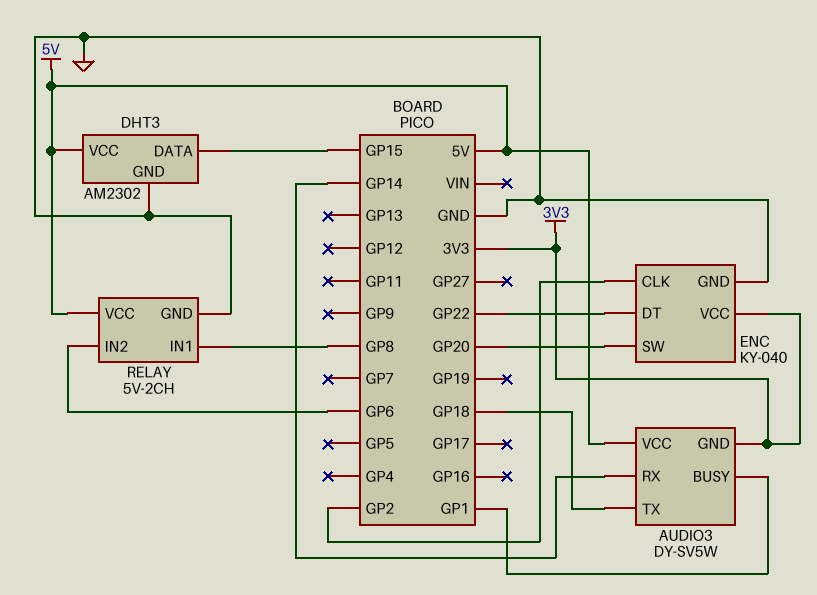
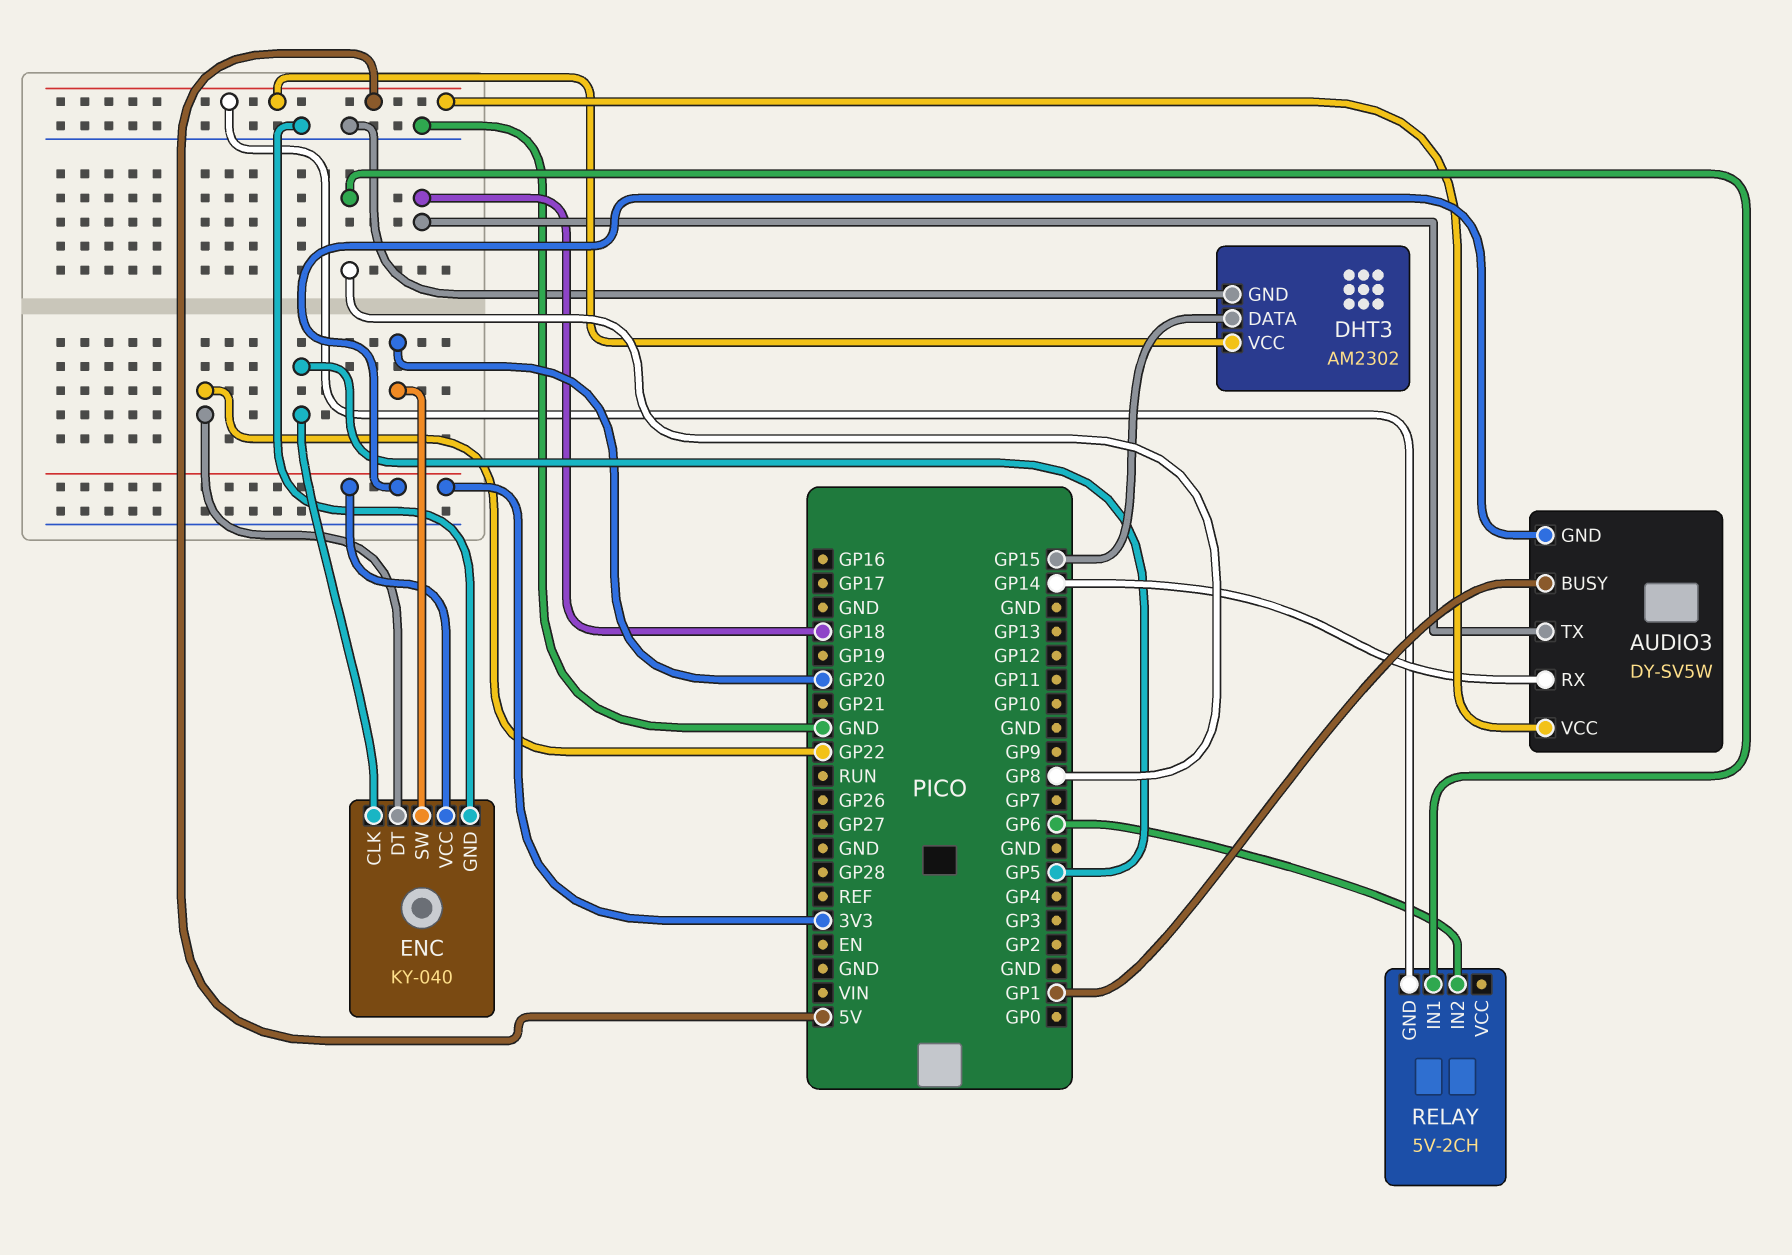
ENC pin CLK: GP2 -> GP5
RELAY pin GND: GND -> 5V
RELAY pin VCC: 5V -> none

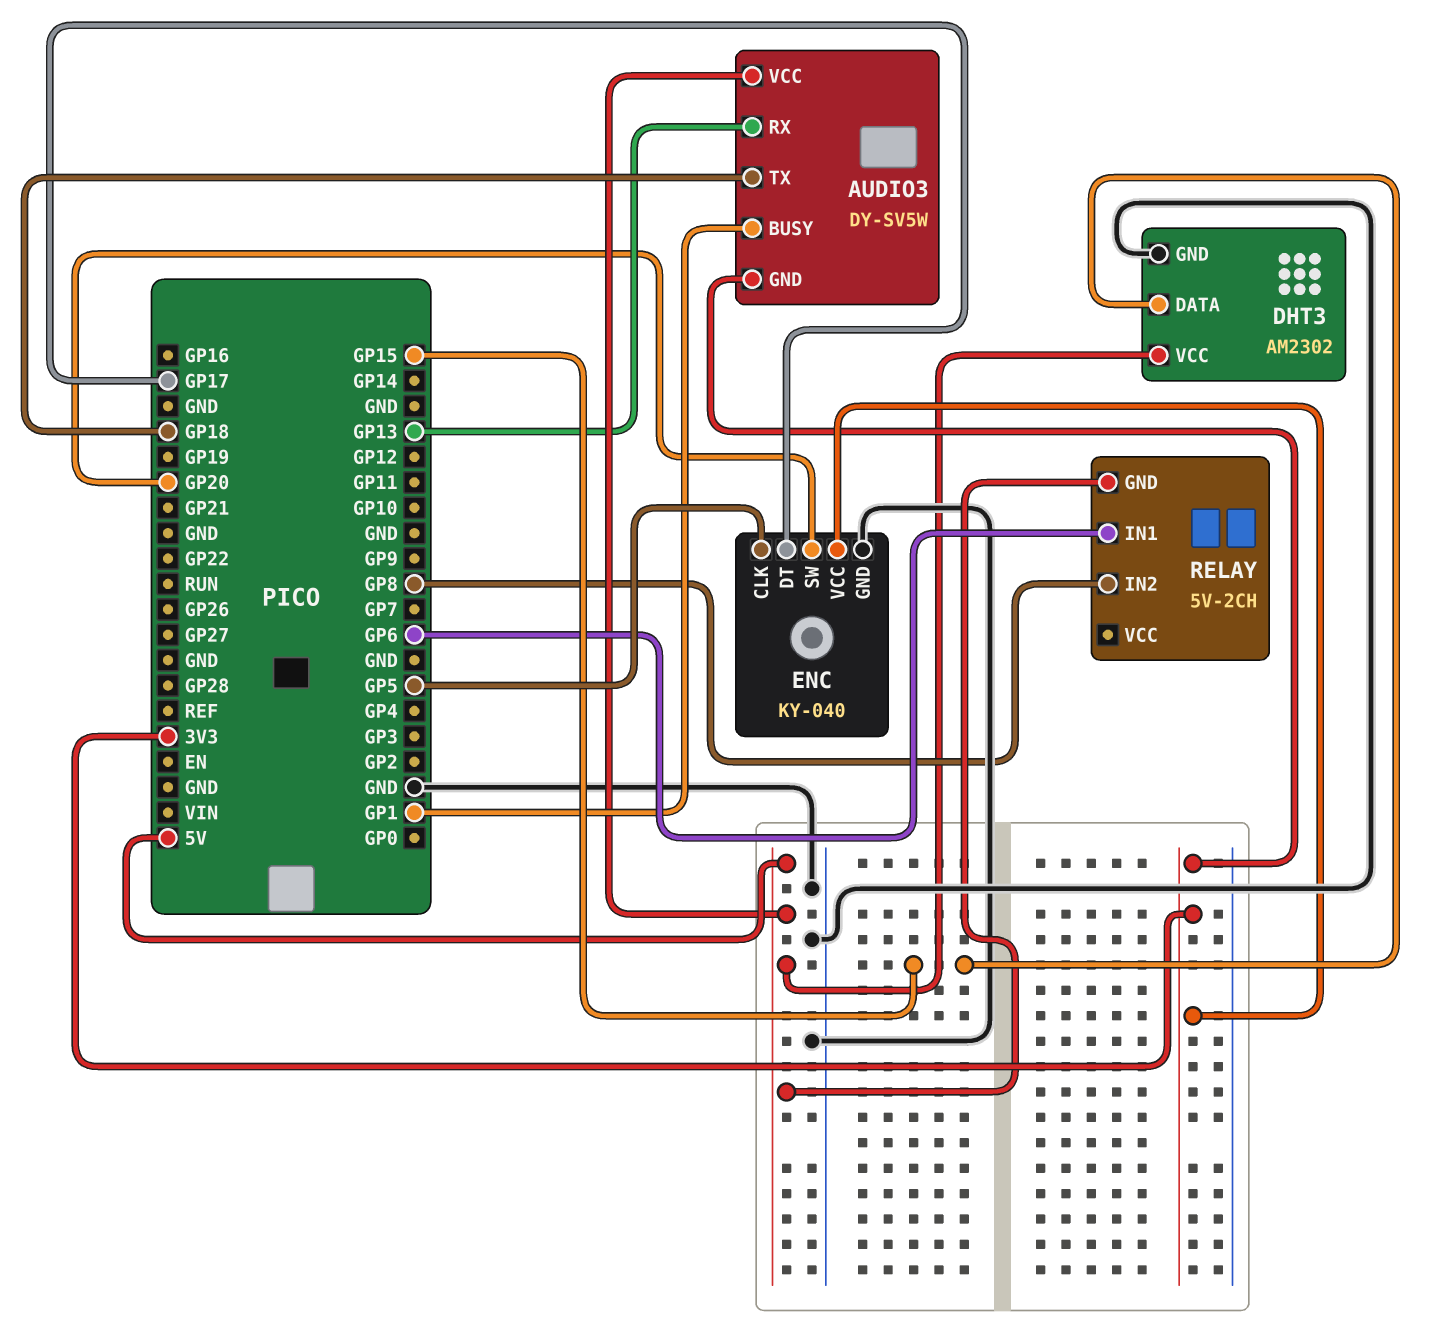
AUDIO3 pin RX: GP14 -> GP13
ENC pin DT: GP22 -> GP17
RELAY pin IN1: GP8 -> GP6
RELAY pin IN2: GP6 -> GP8

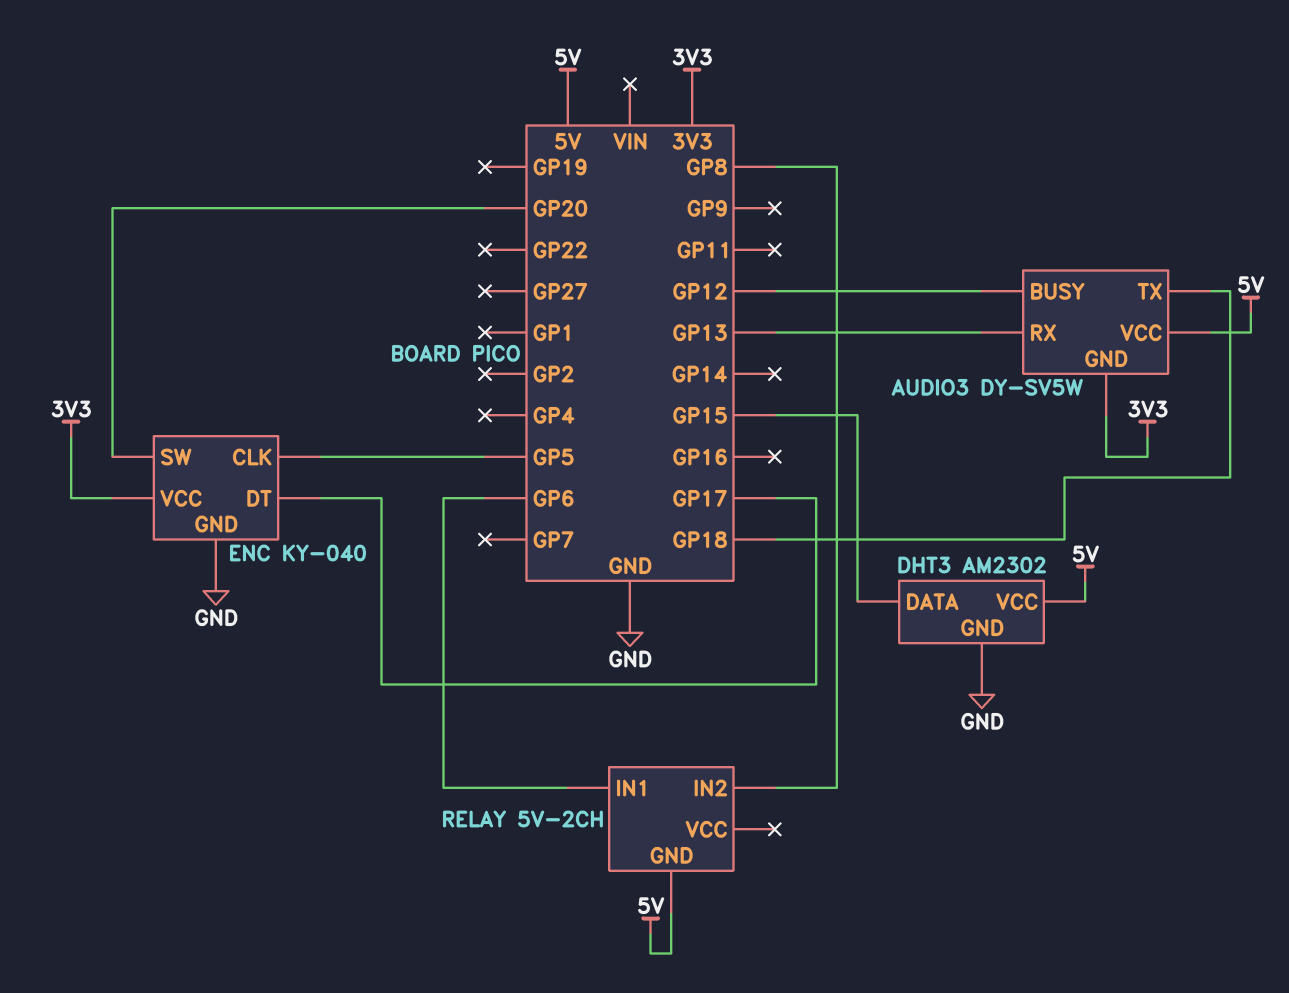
AUDIO3 pin BUSY: GP1 -> GP12

